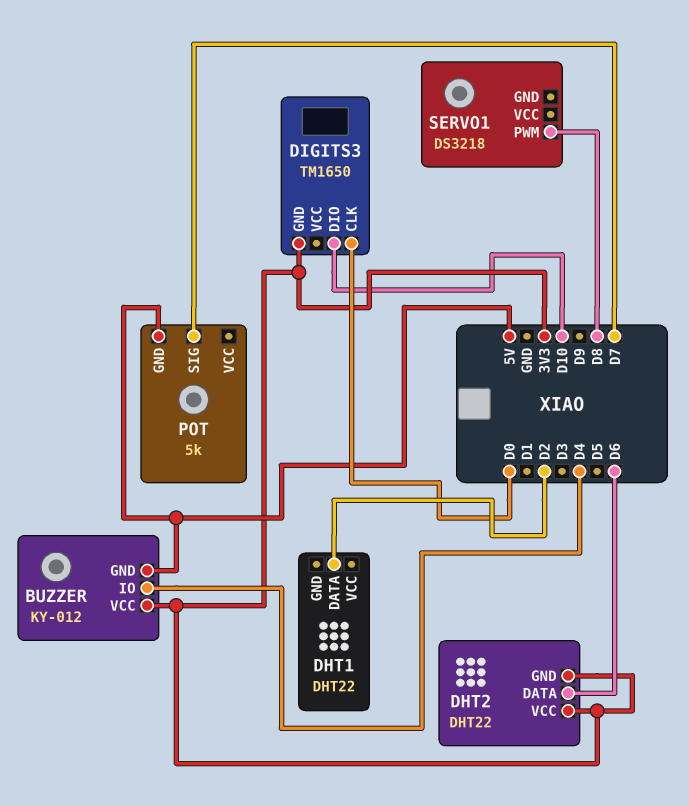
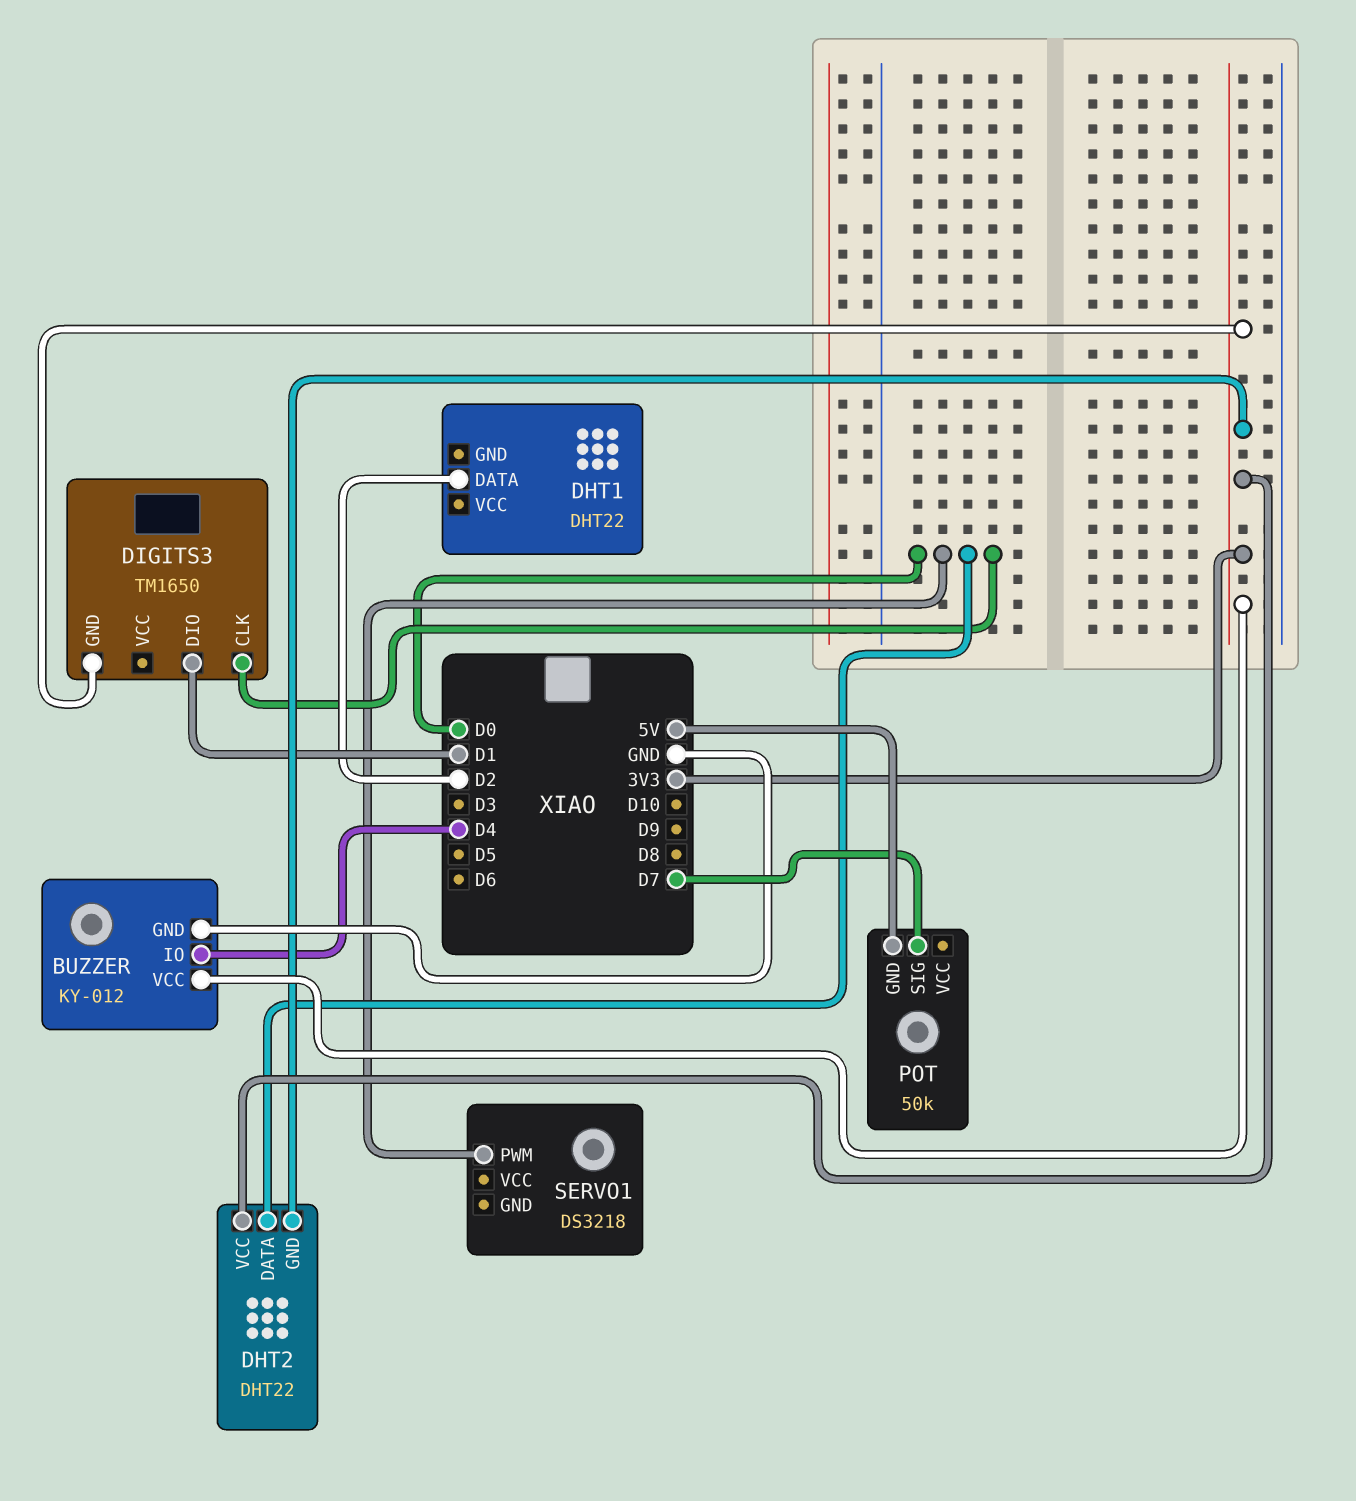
BUZZER pin GND: 5V -> GND
DHT2 pin DATA: D6 -> D0
DIGITS3 pin DIO: D10 -> D1
POT: 5k -> 50k
SERVO1 pin PWM: D8 -> D0

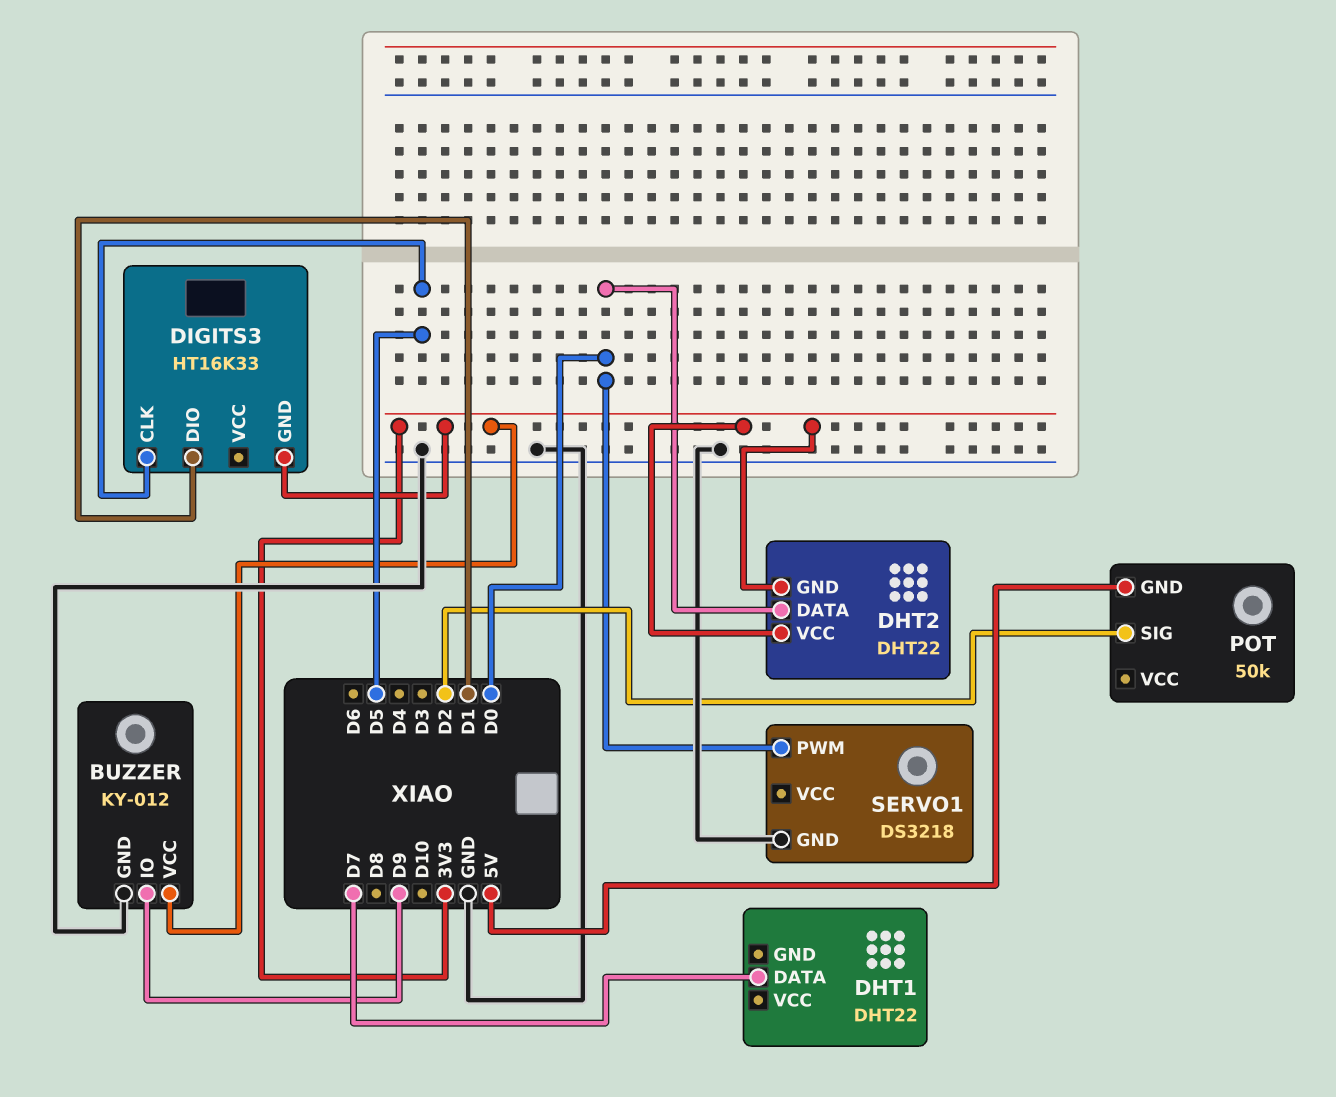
BUZZER pin IO: D4 -> D9
DHT1 pin DATA: D2 -> D7
DIGITS3: TM1650 -> HT16K33
DIGITS3 pin CLK: D0 -> D5
POT pin SIG: D7 -> D2
SERVO1 pin GND: none -> GND

